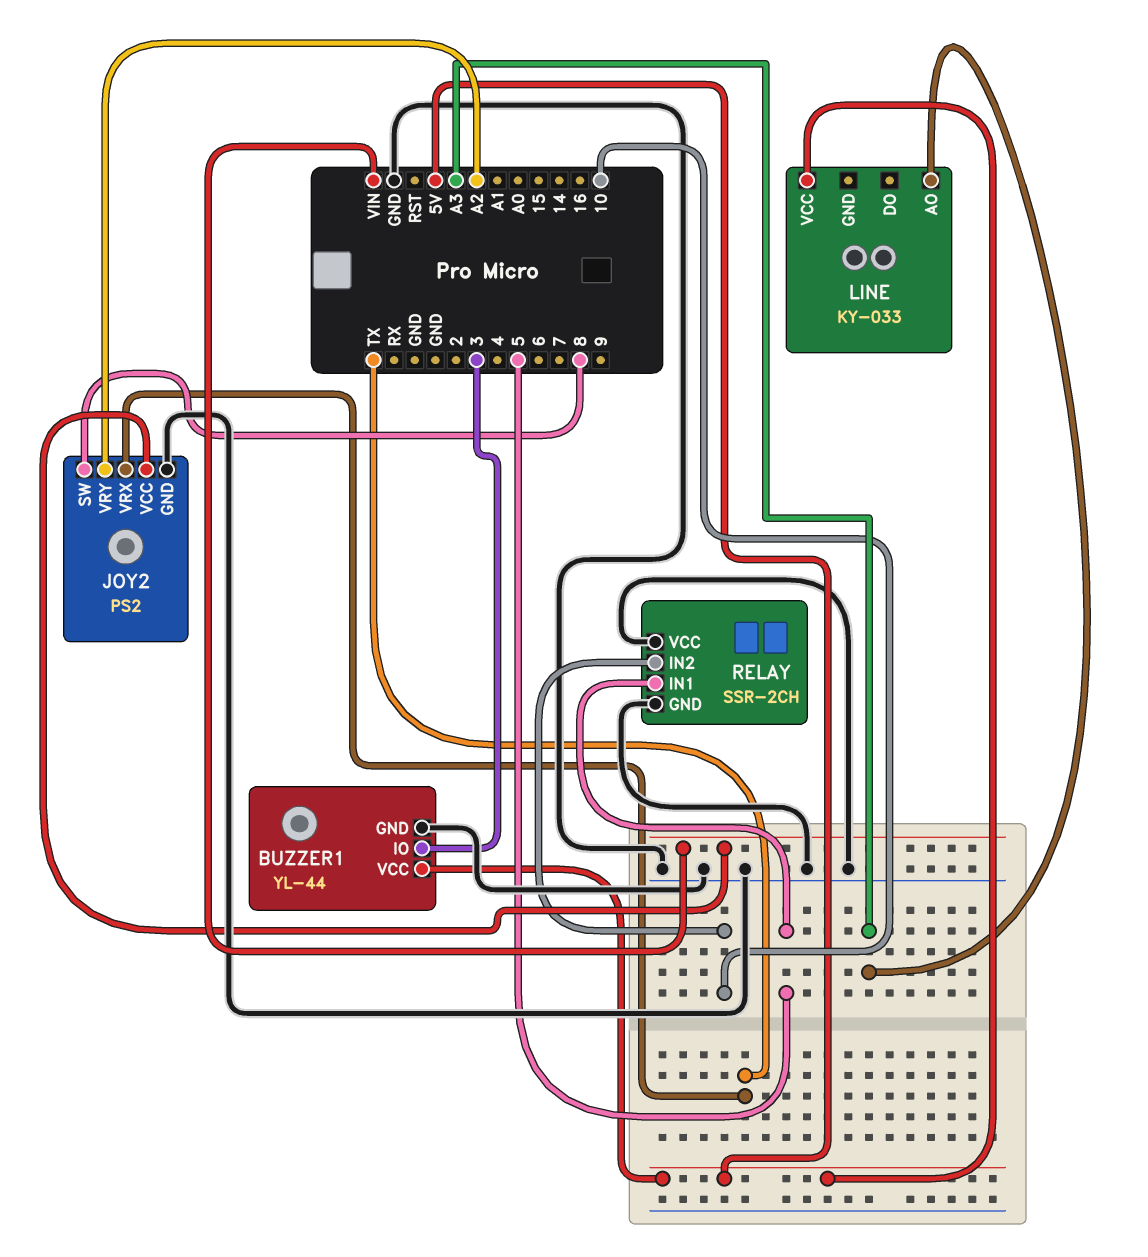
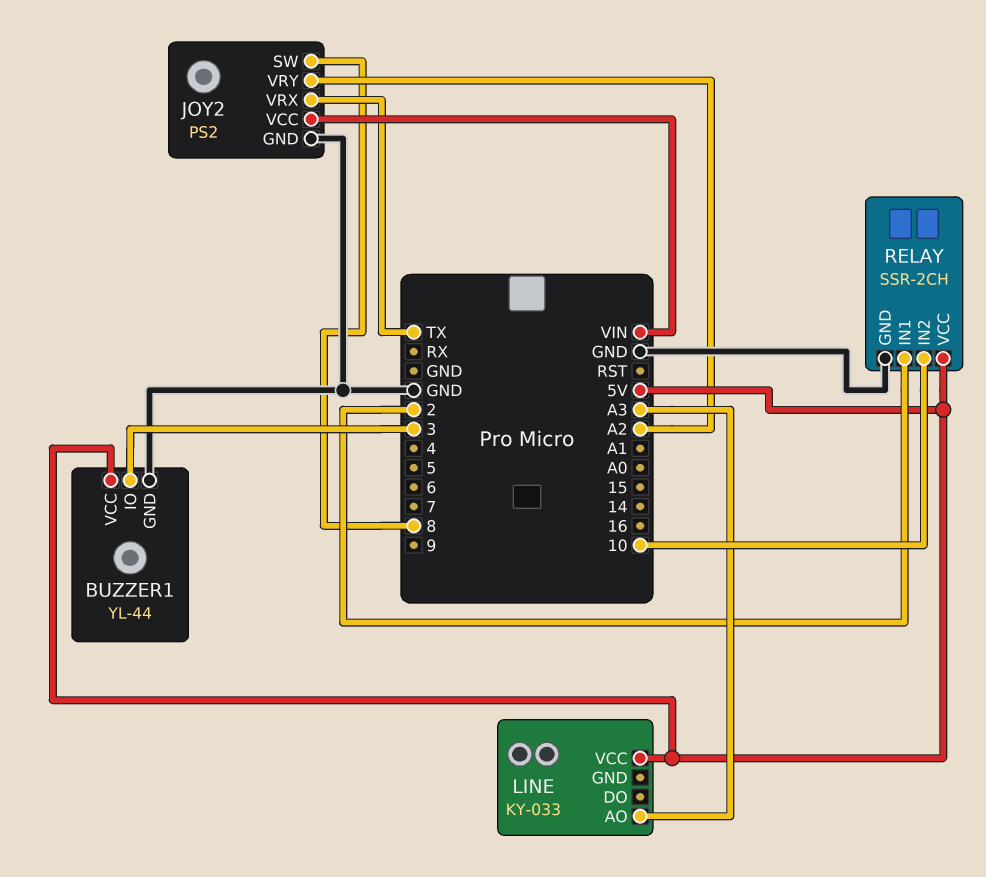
RELAY pin IN1: 5 -> 2
RELAY pin VCC: GND -> 5V

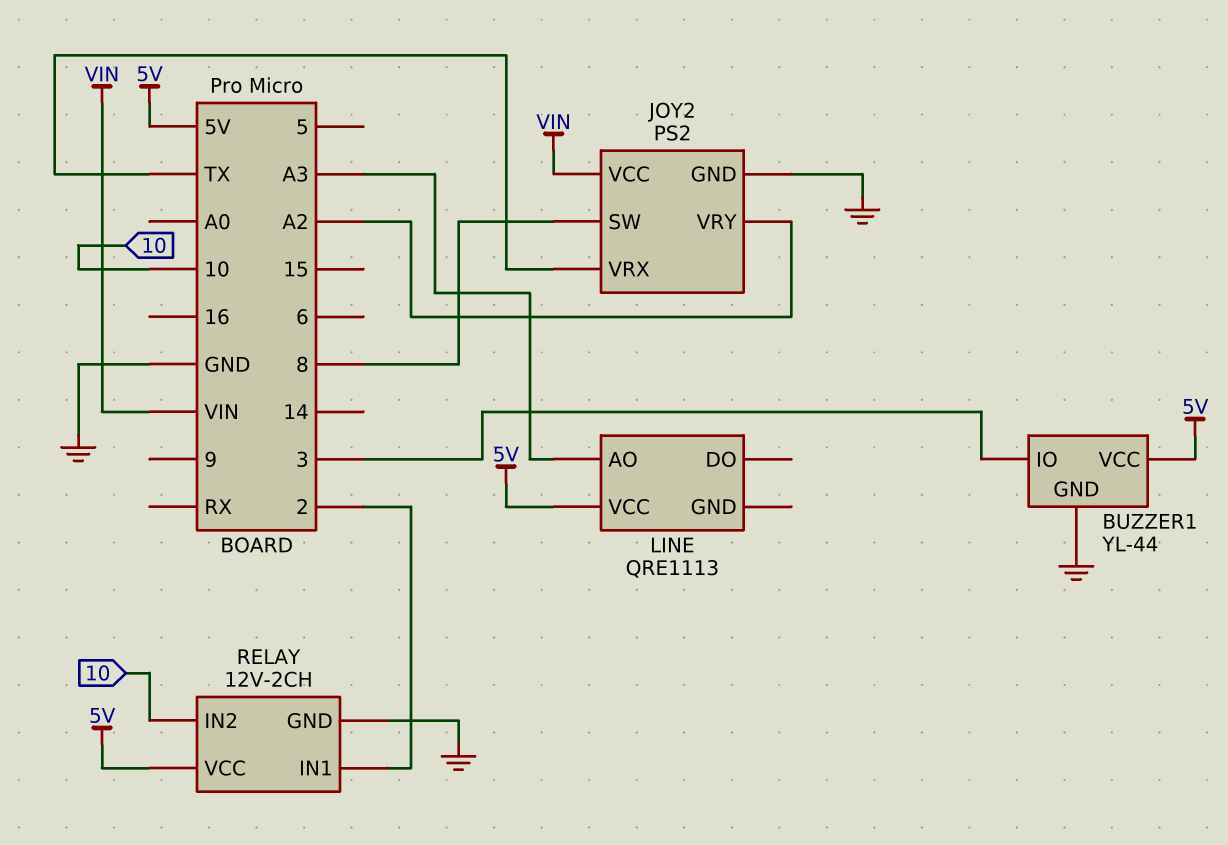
LINE: KY-033 -> QRE1113
RELAY: SSR-2CH -> 12V-2CH

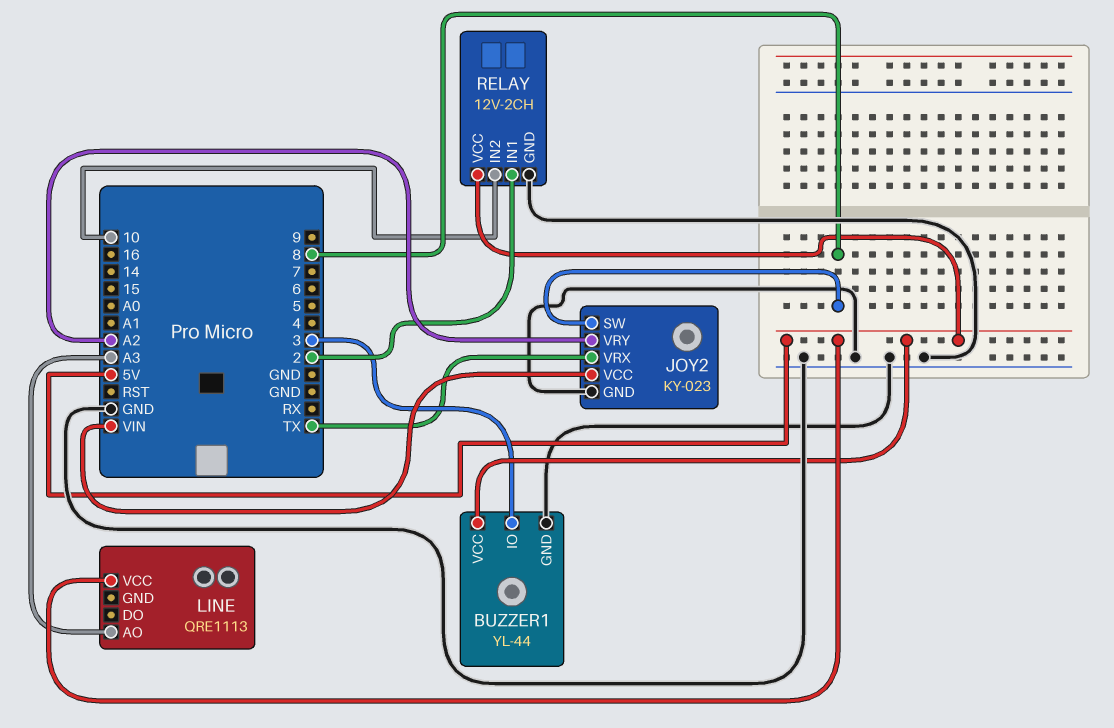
JOY2: PS2 -> KY-023

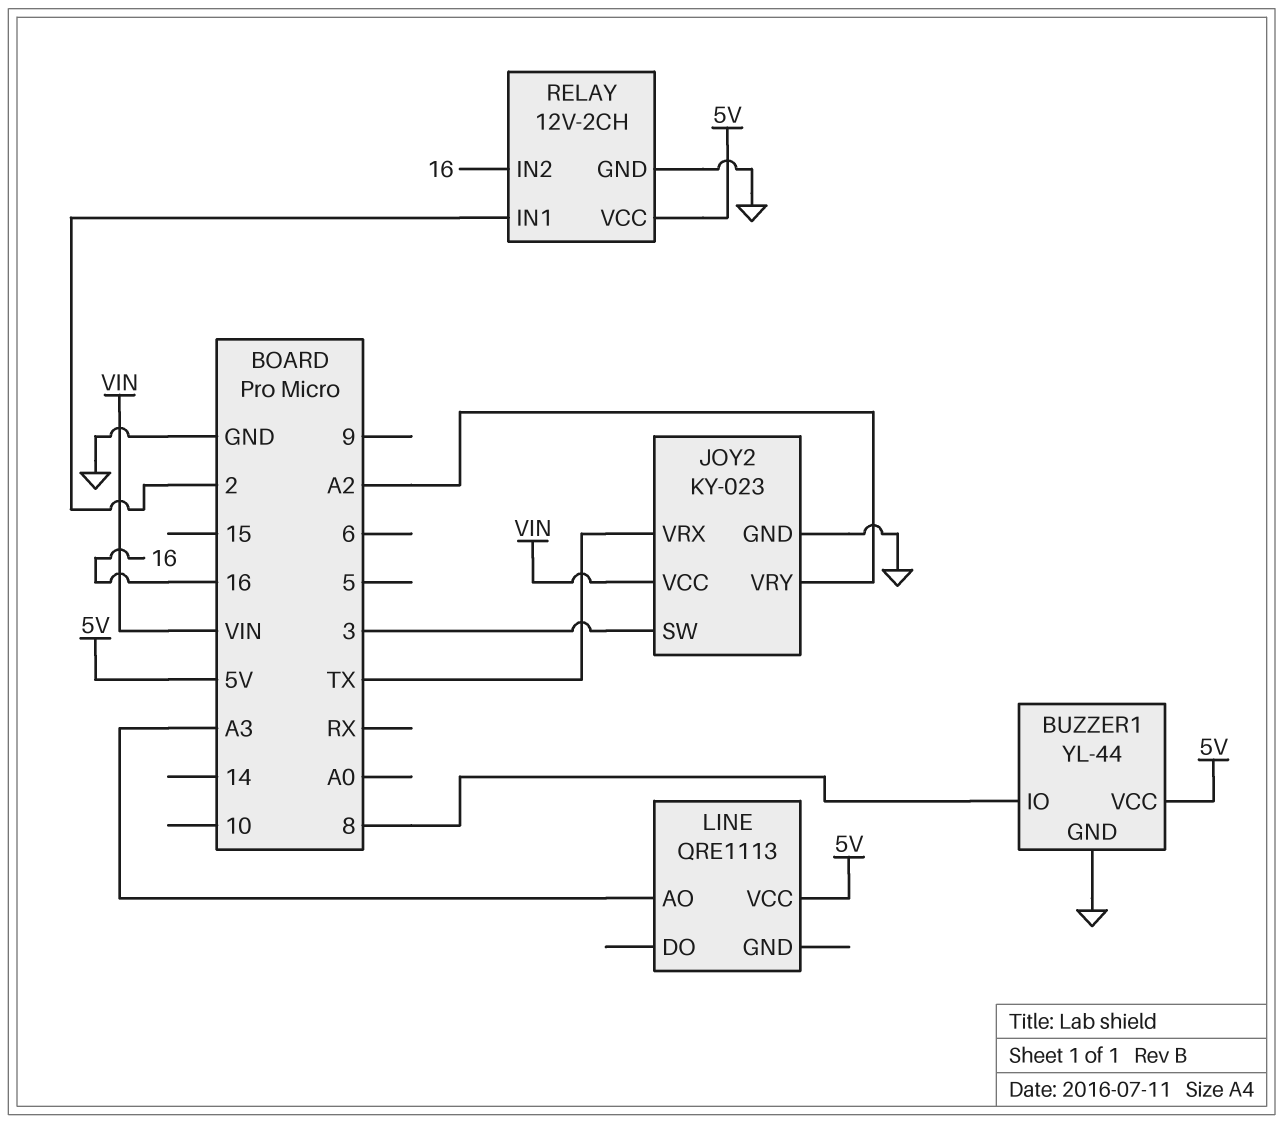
BUZZER1 pin IO: 3 -> 8
JOY2 pin SW: 8 -> 3
RELAY pin IN2: 10 -> 16

